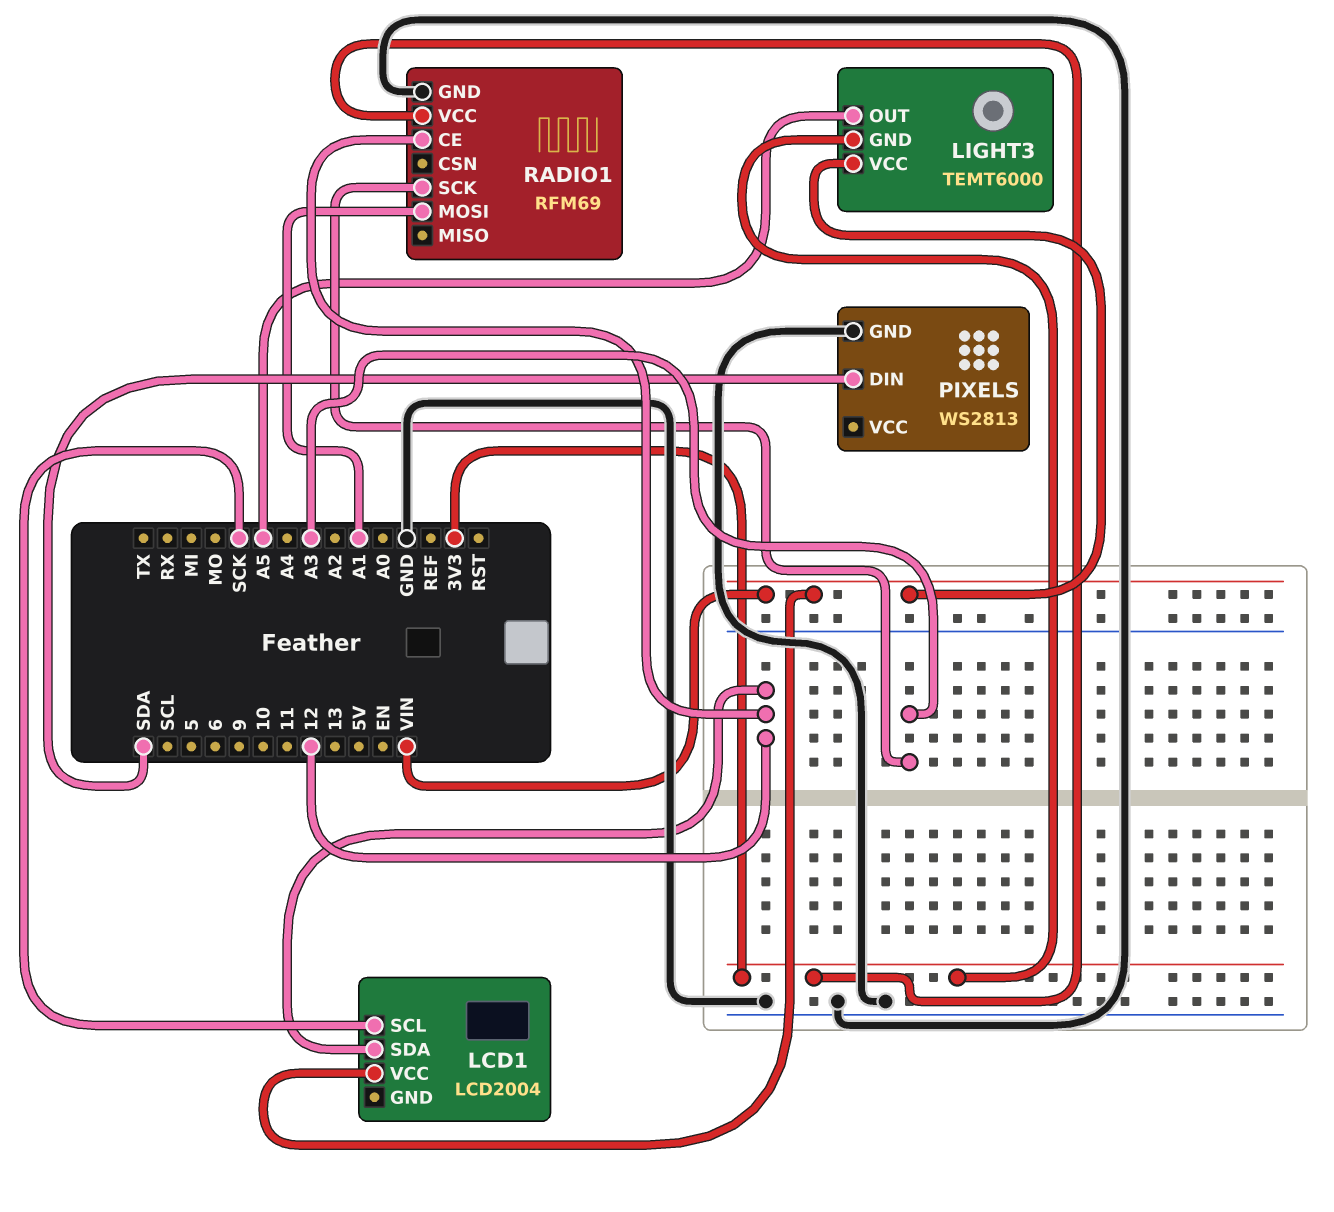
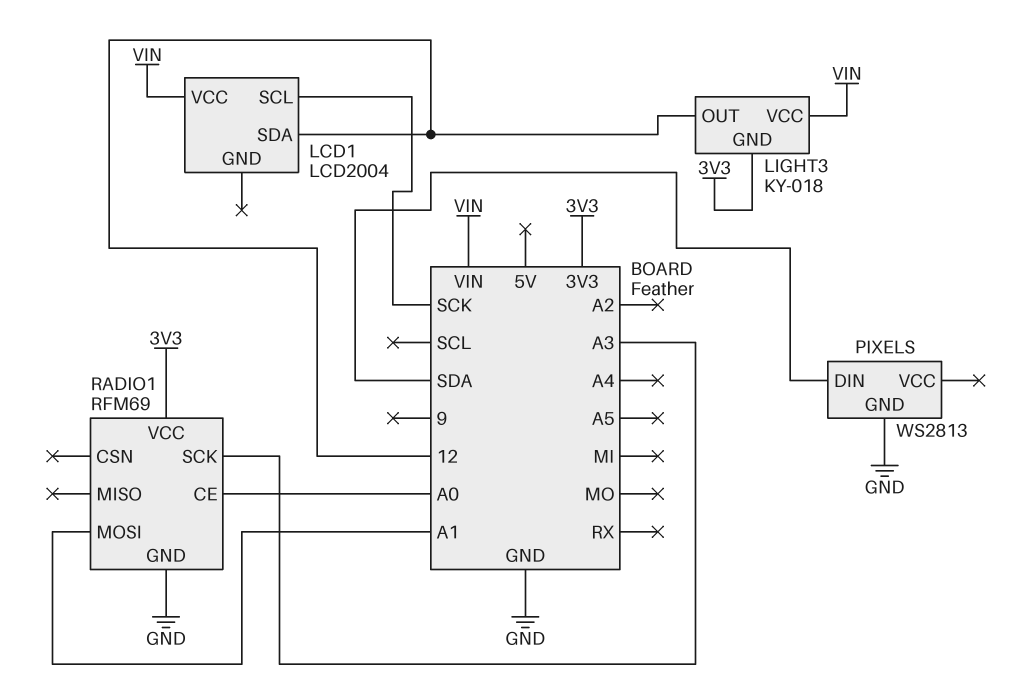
LIGHT3: TEMT6000 -> KY-018
LIGHT3 pin OUT: A5 -> 12
RADIO1 pin CE: 12 -> A0

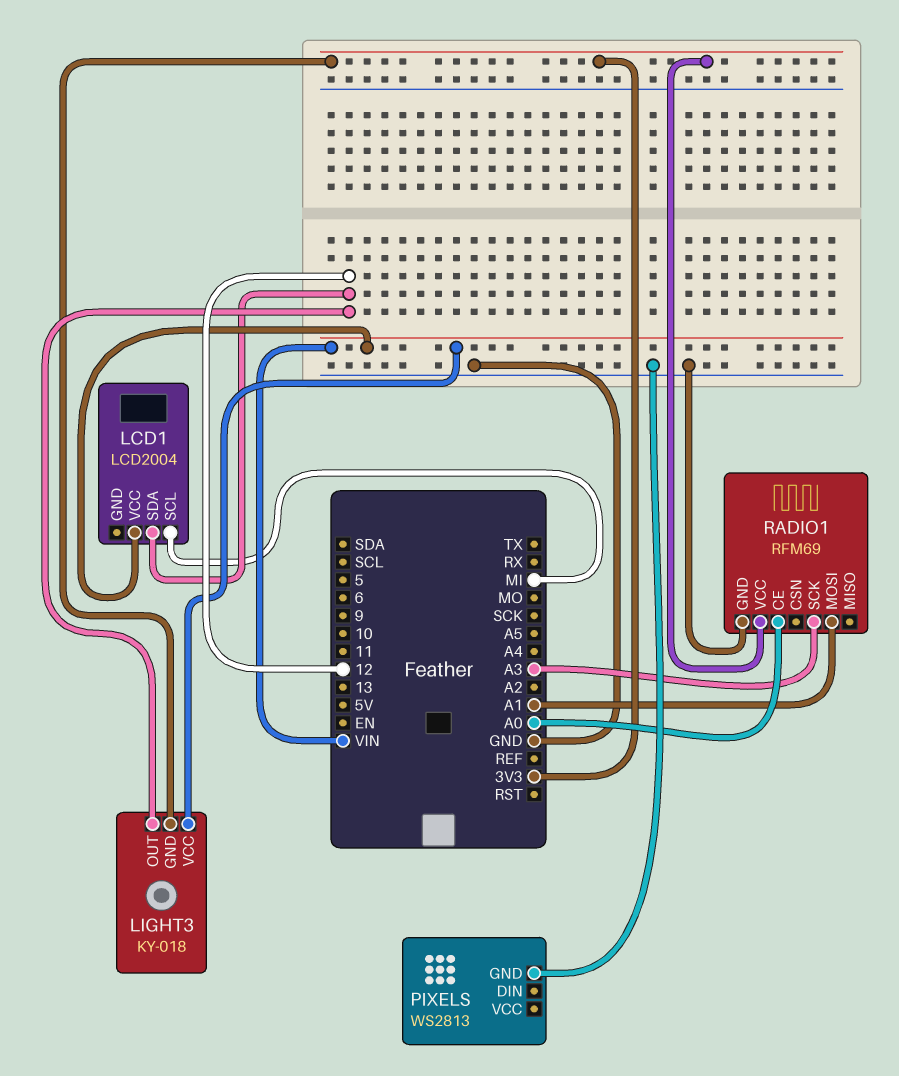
LCD1 pin SCL: SCK -> MI
PIXELS pin DIN: SDA -> none

